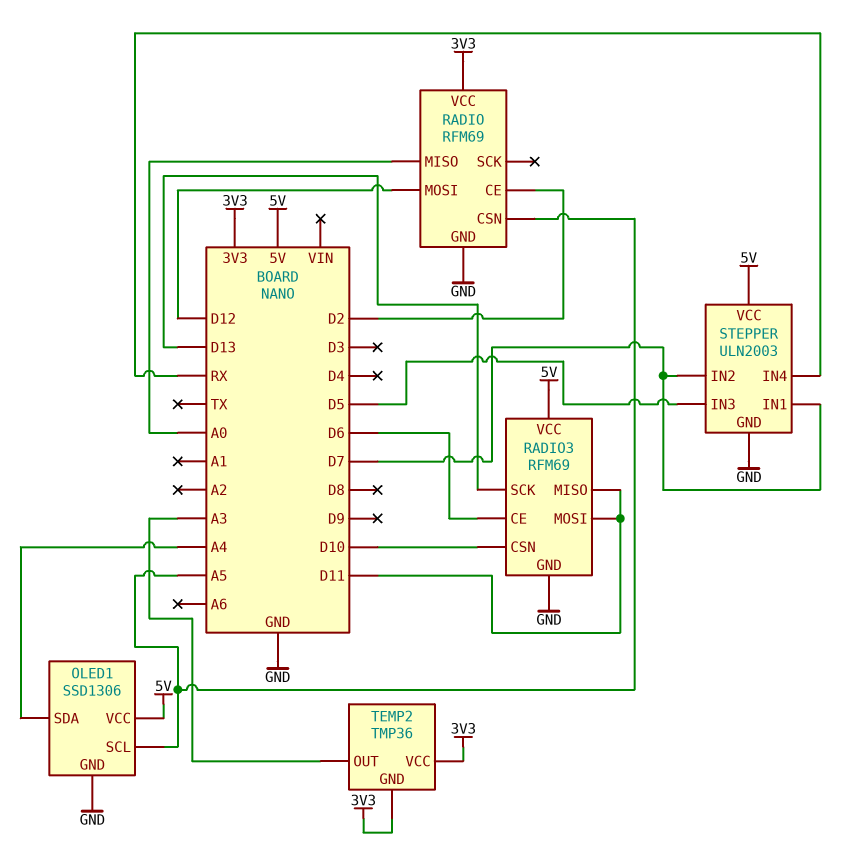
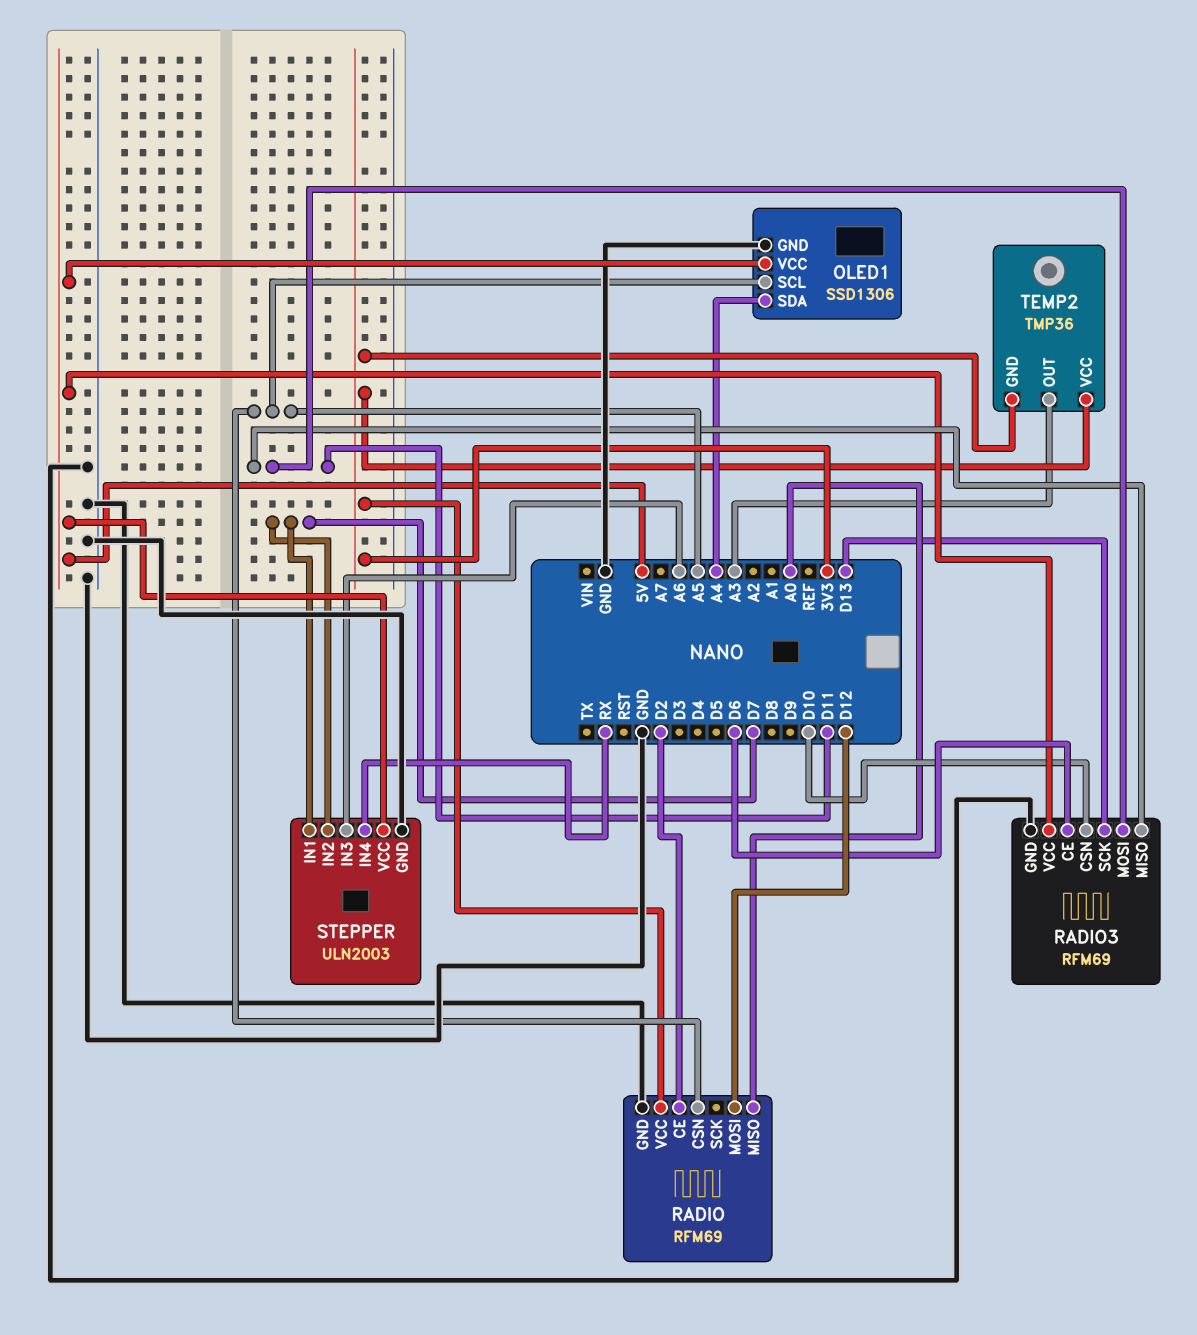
STEPPER pin IN3: D5 -> A6

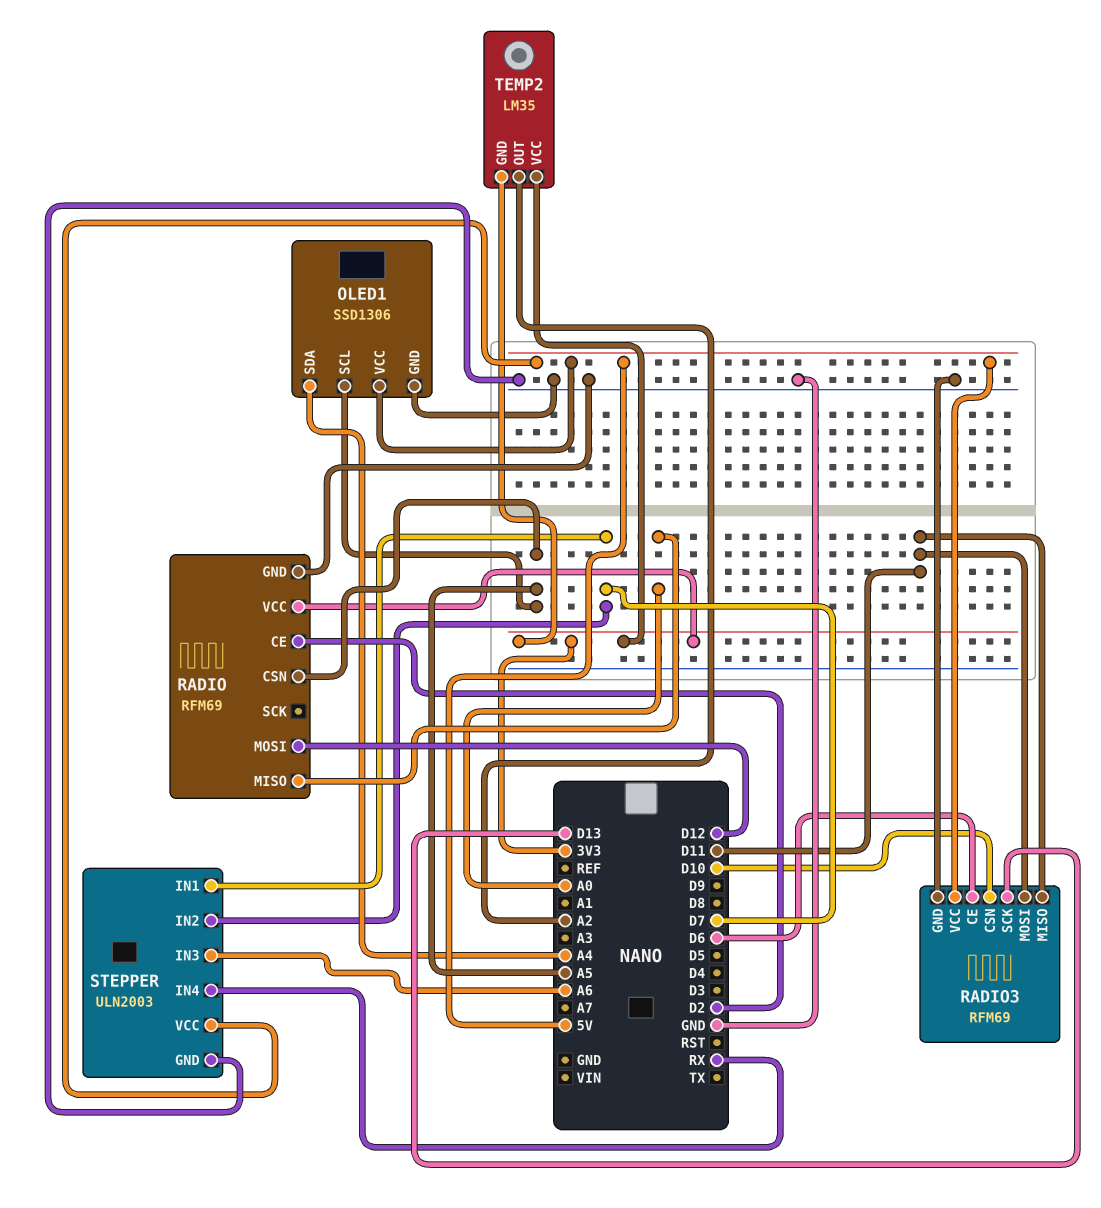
TEMP2: TMP36 -> LM35
TEMP2 pin OUT: A3 -> A2

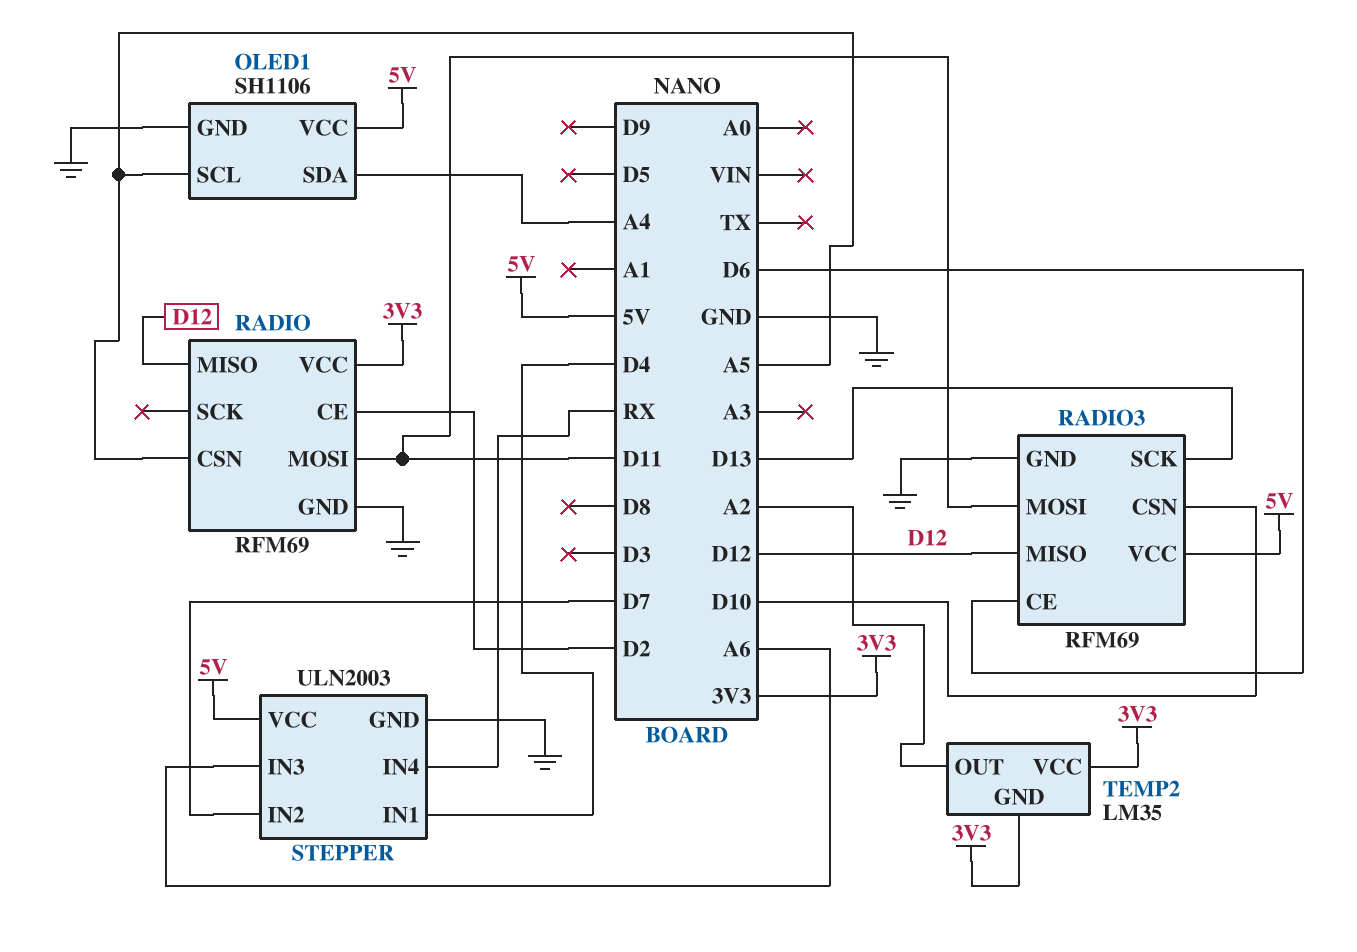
OLED1: SSD1306 -> SH1106
RADIO pin MISO: A0 -> D12
RADIO pin MOSI: D12 -> D11
RADIO3 pin MISO: D11 -> D12
STEPPER pin IN1: D7 -> D4

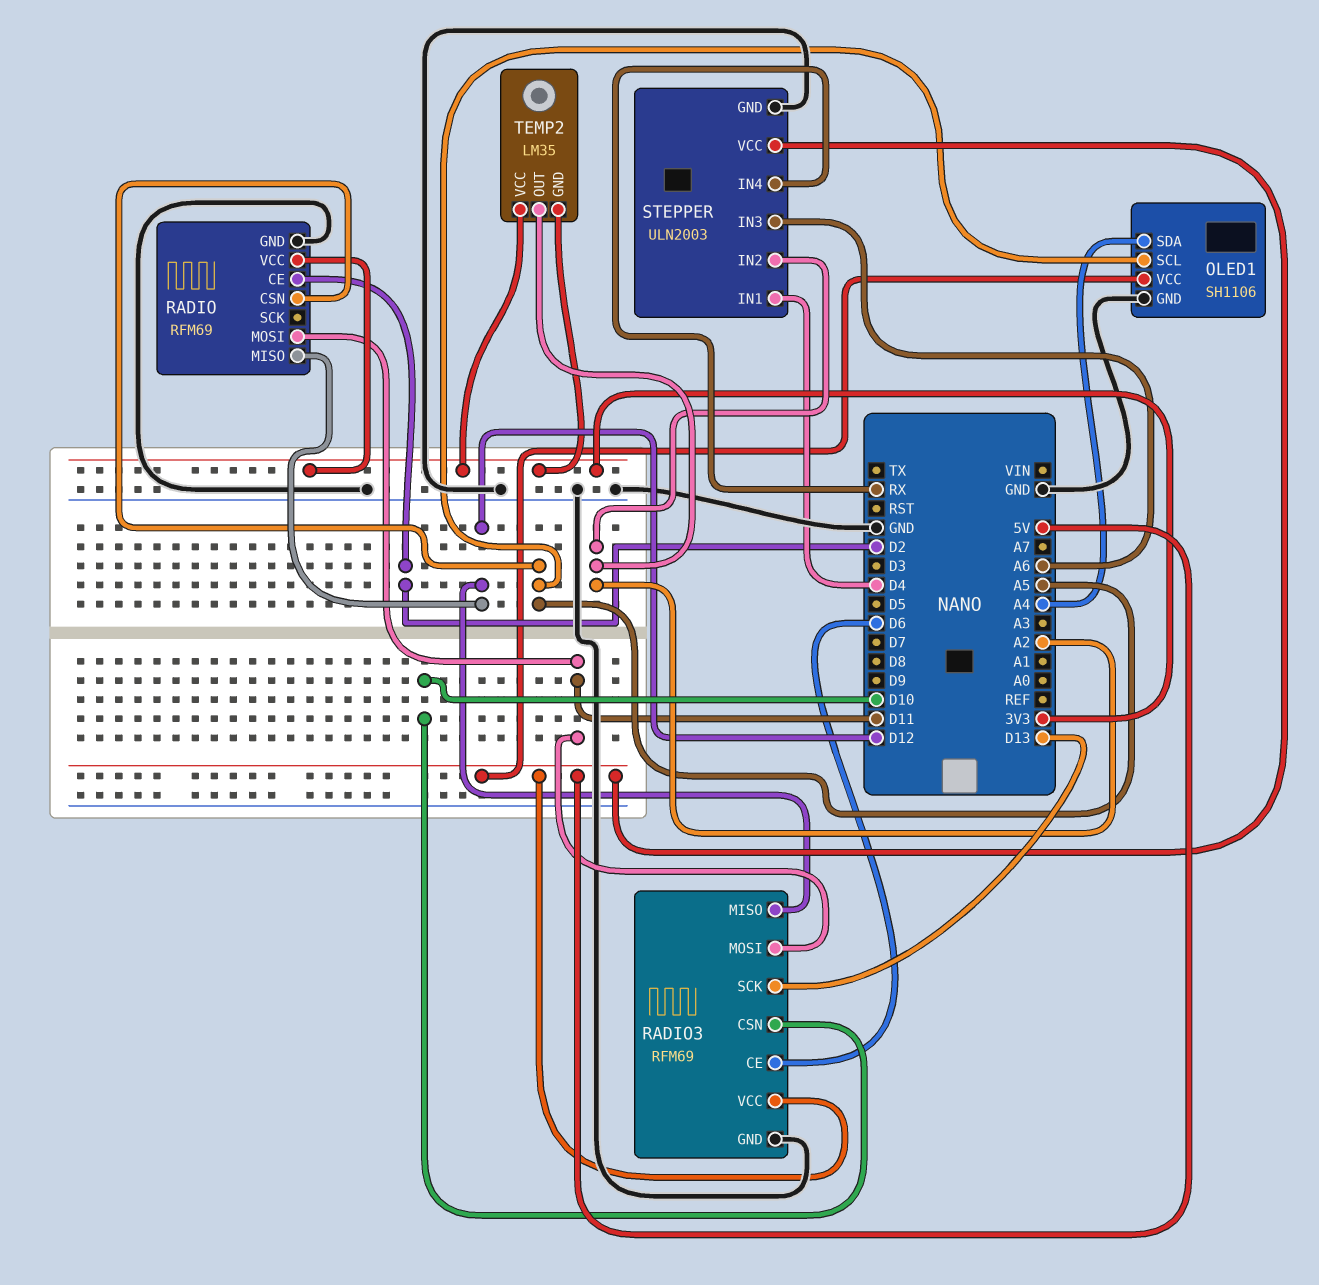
STEPPER pin IN2: D7 -> A2

